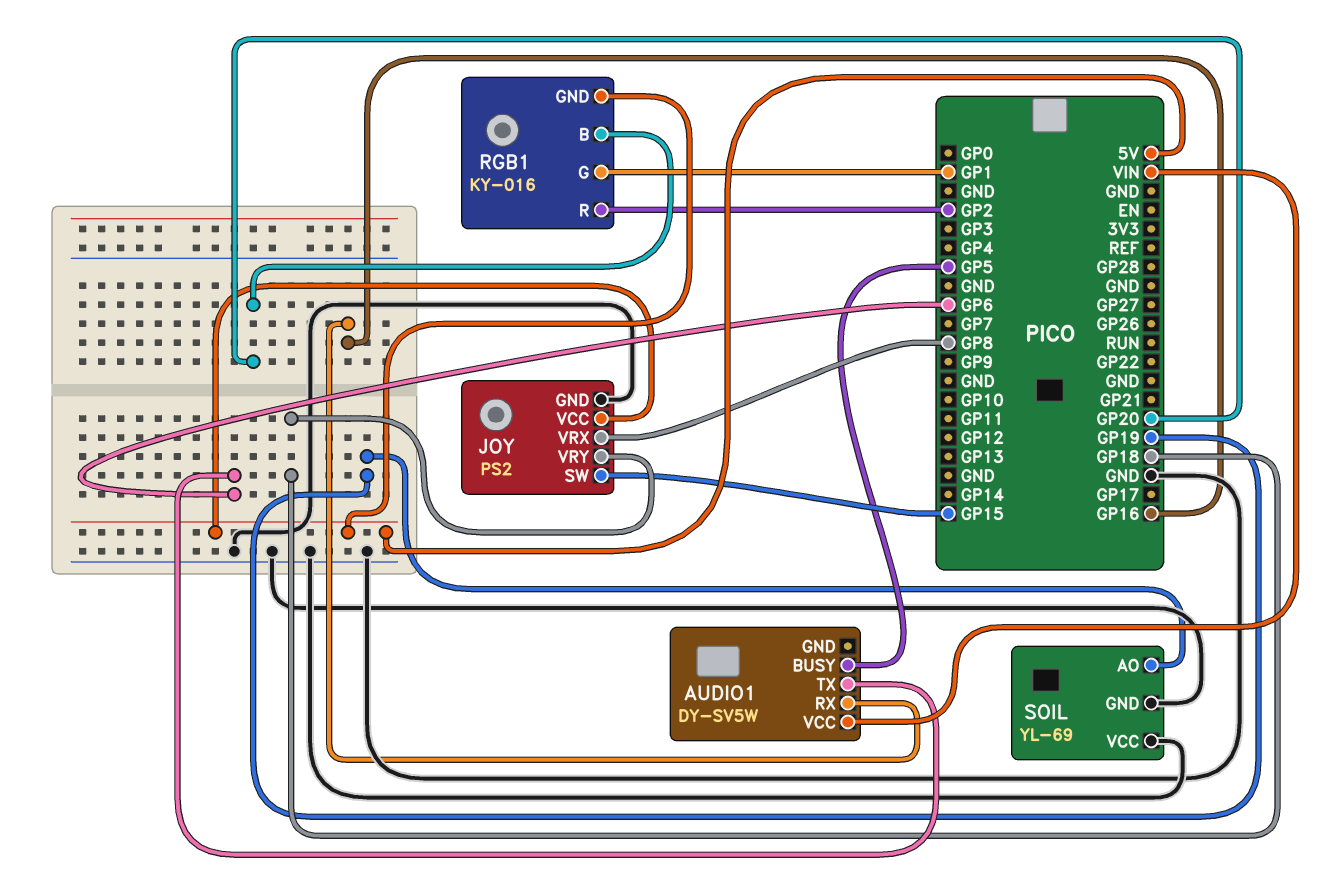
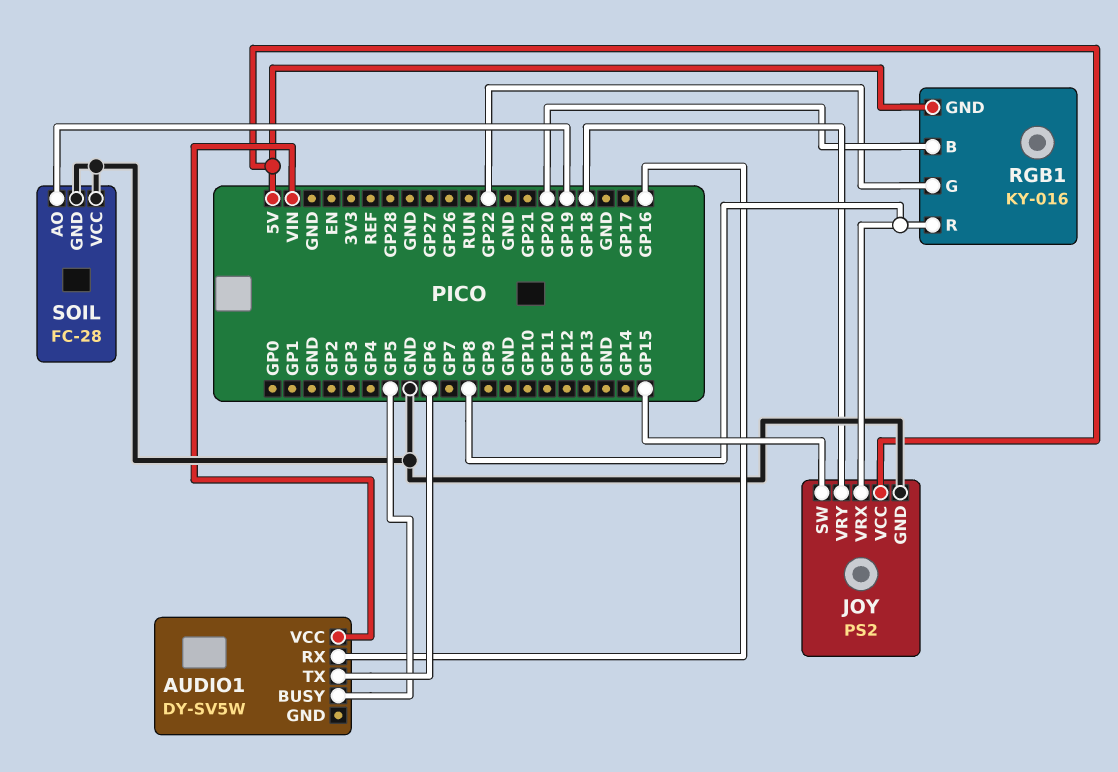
RGB1 pin G: GP1 -> GP22
RGB1 pin R: GP2 -> GP8
SOIL: YL-69 -> FC-28

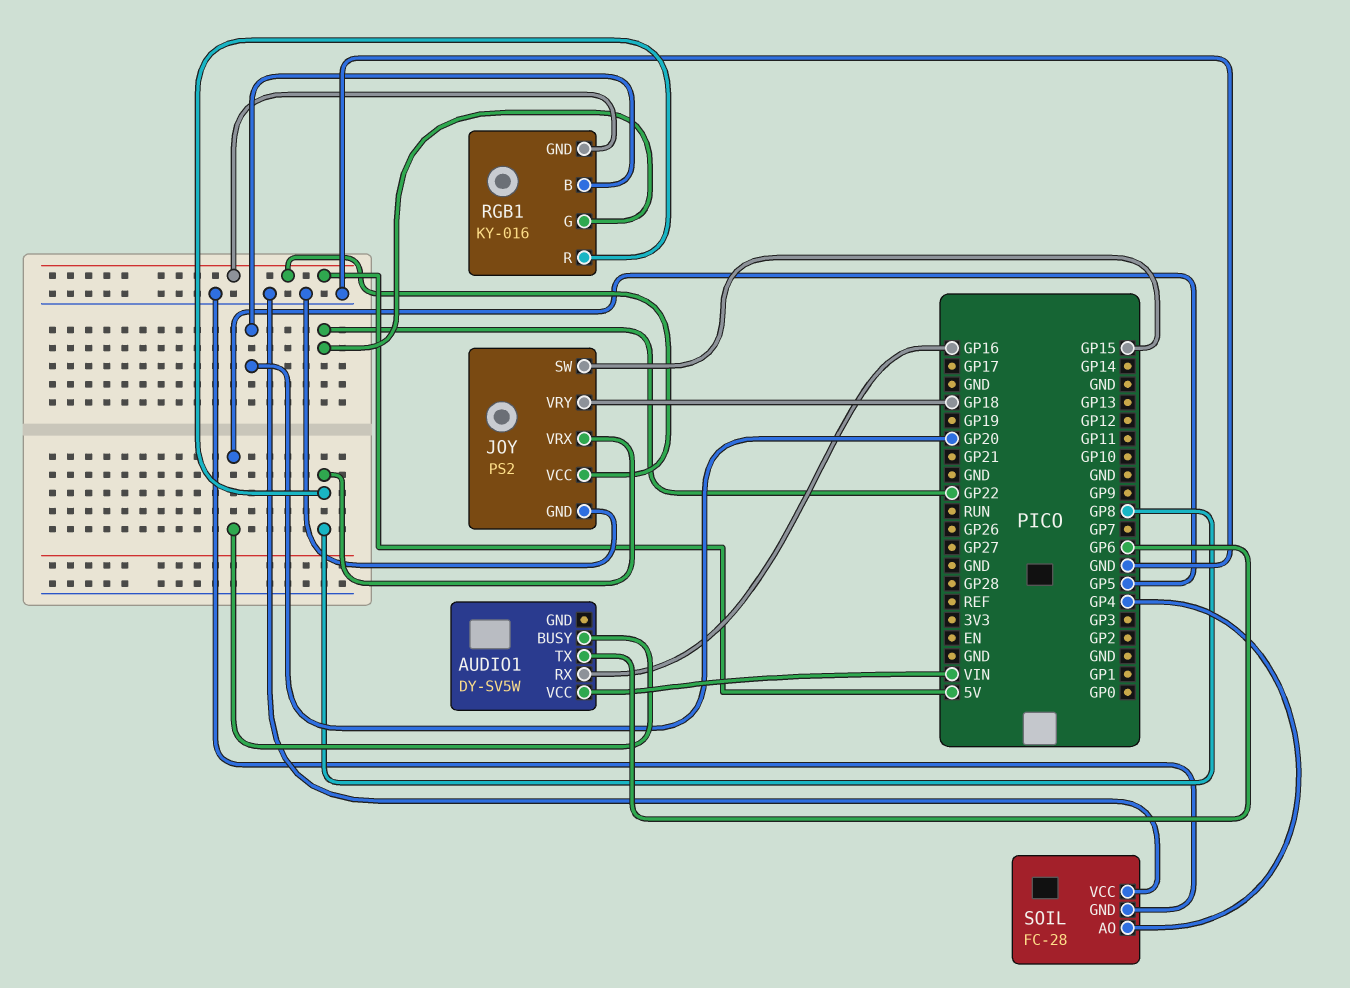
SOIL pin AO: GP19 -> GP4

